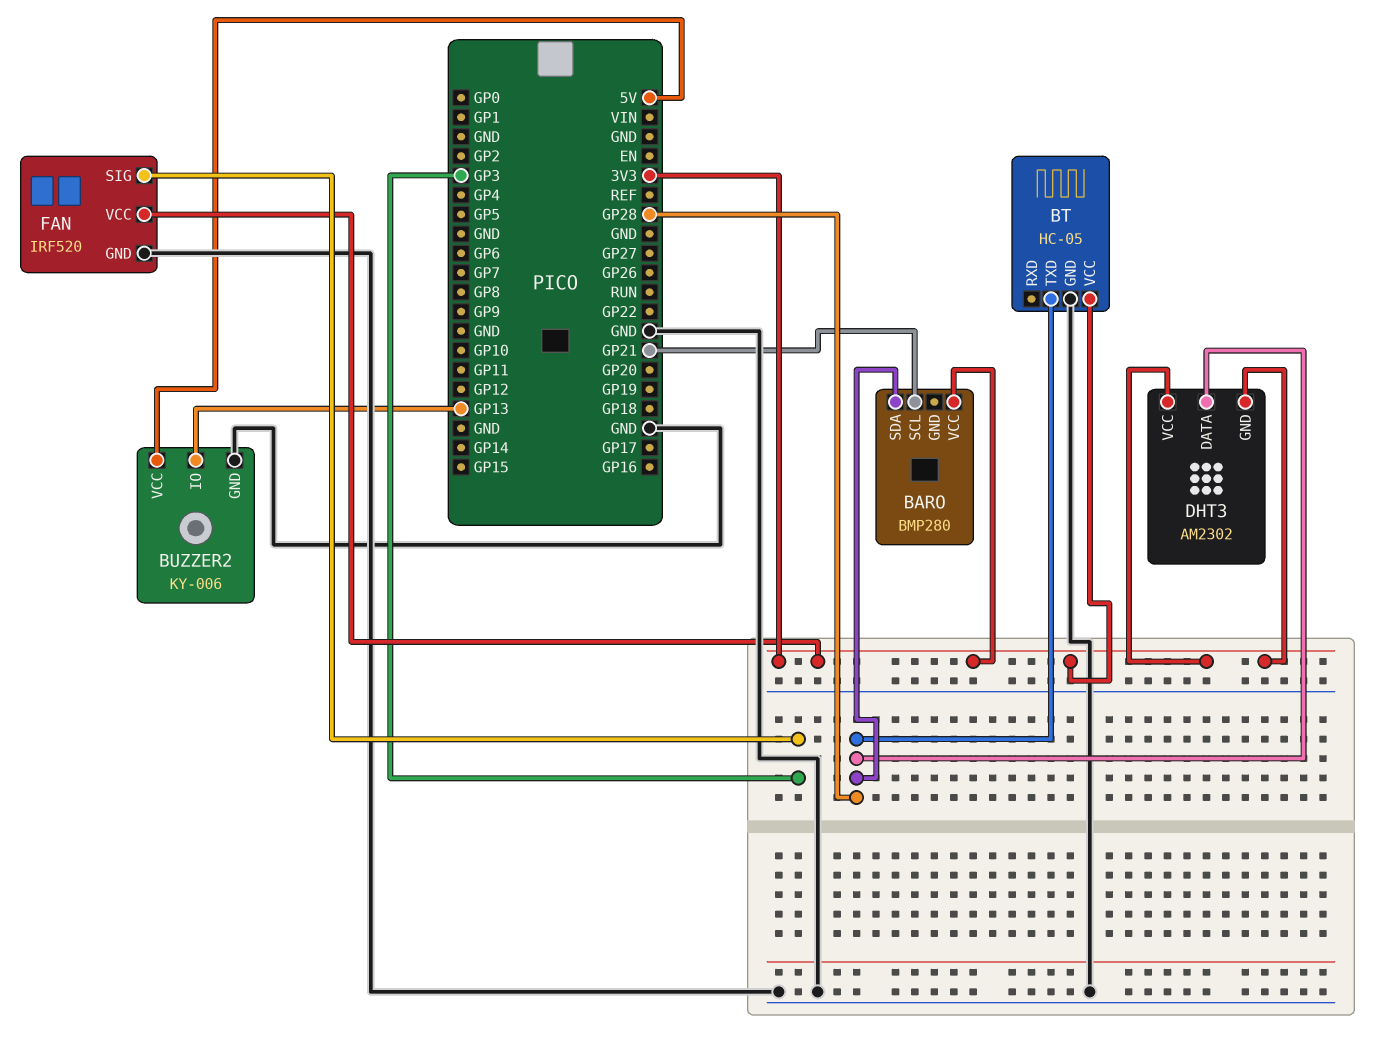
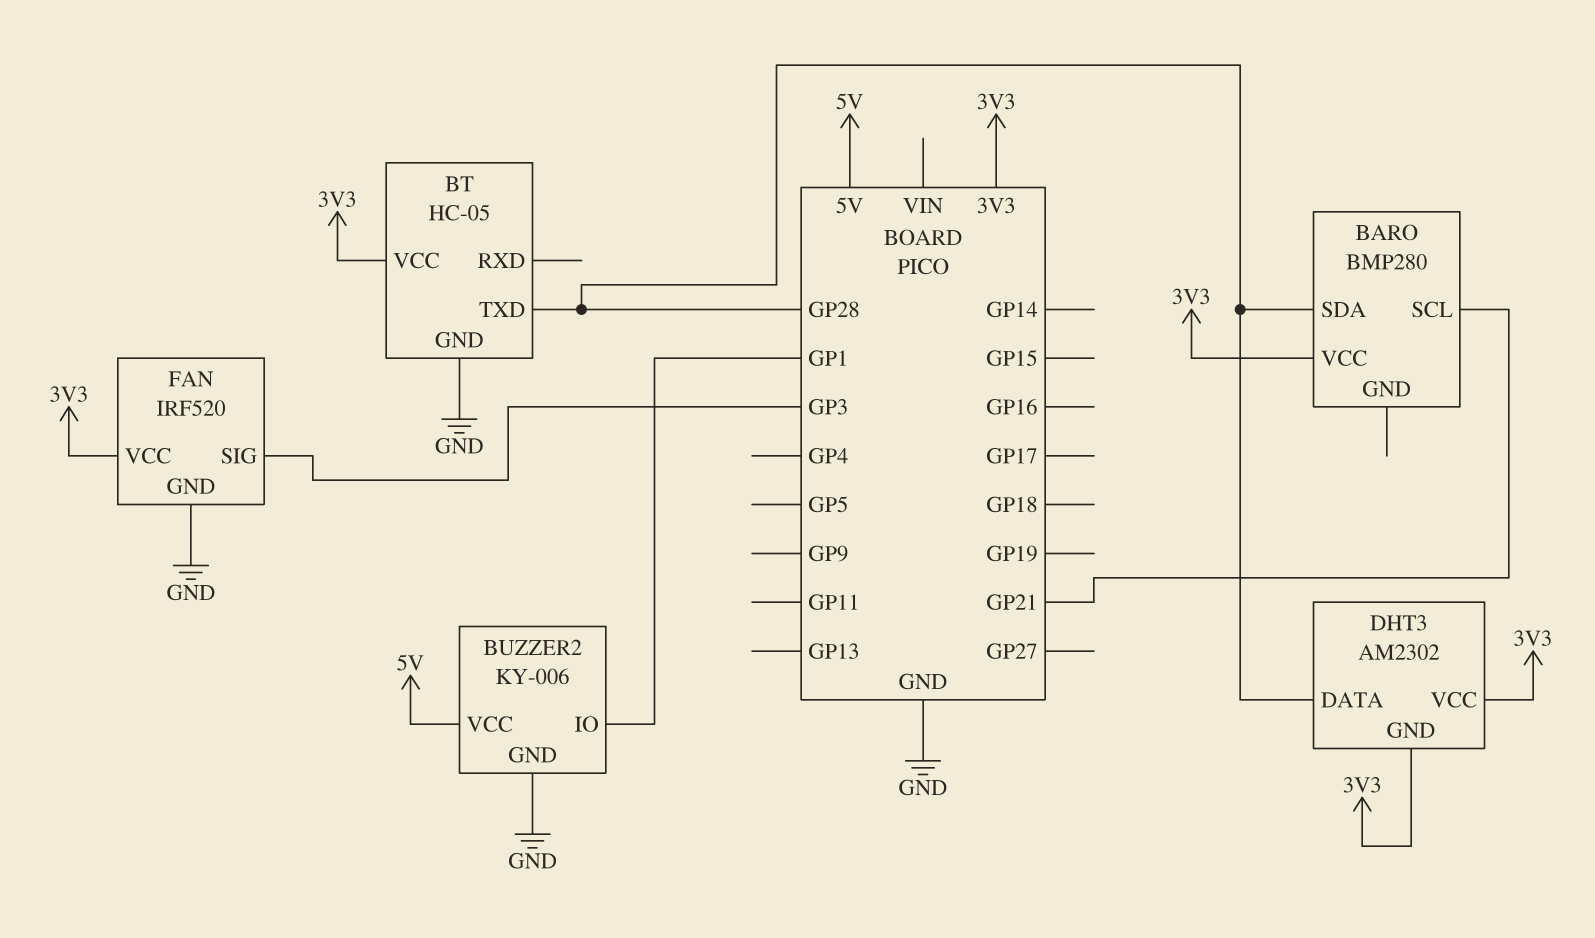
BUZZER2 pin IO: GP13 -> GP1

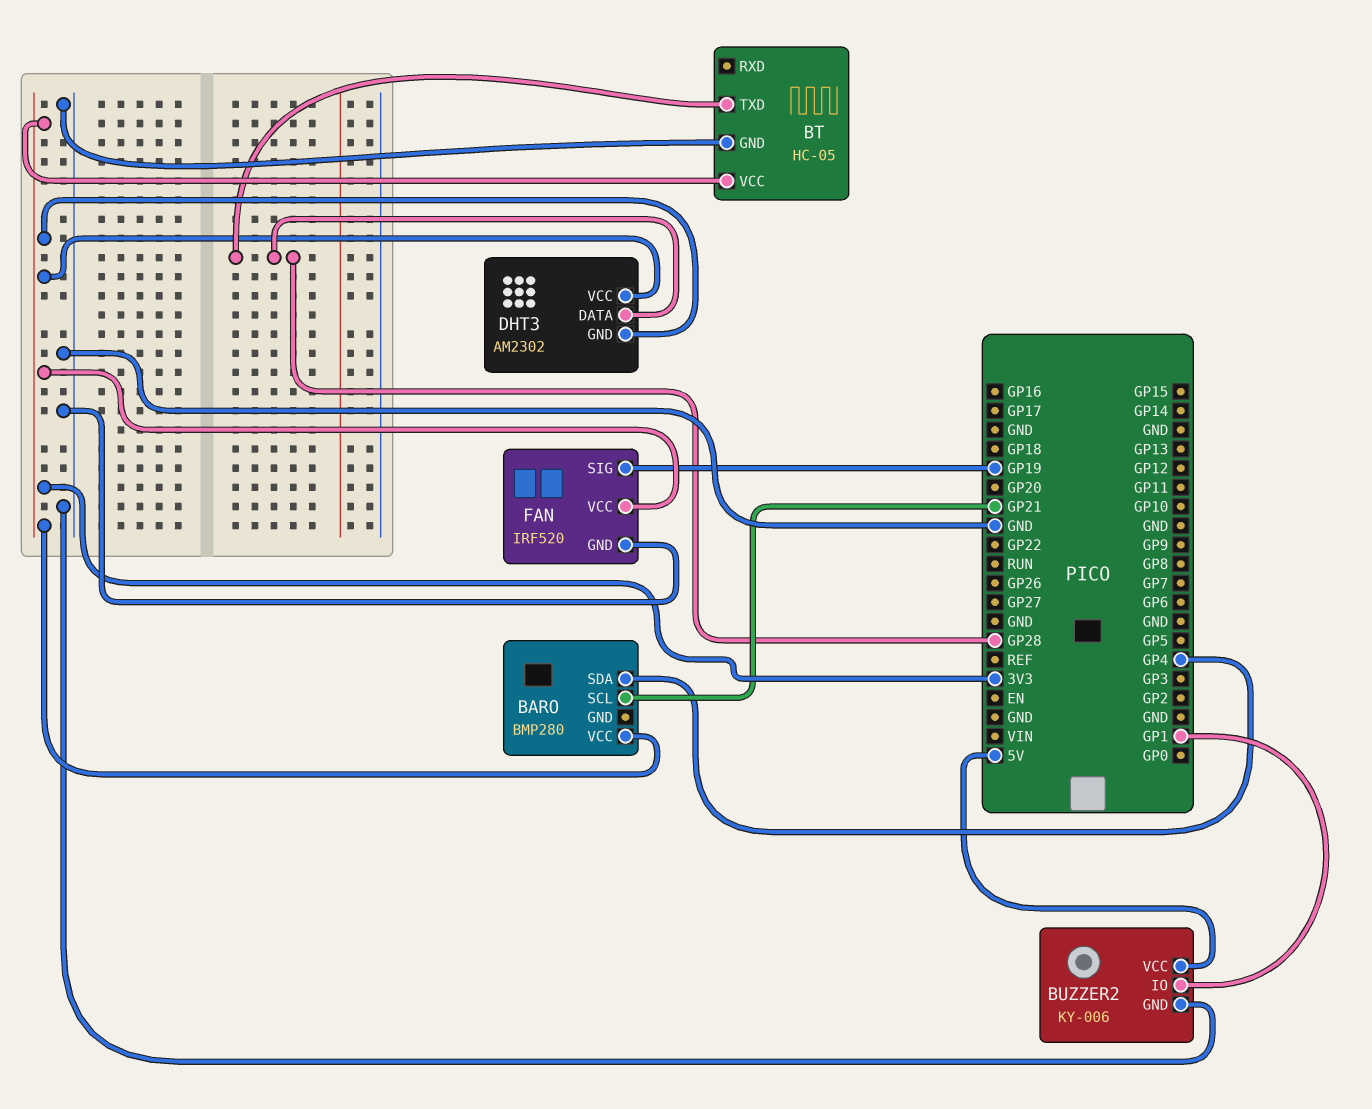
BARO pin SDA: GP28 -> GP4
FAN pin SIG: GP3 -> GP19

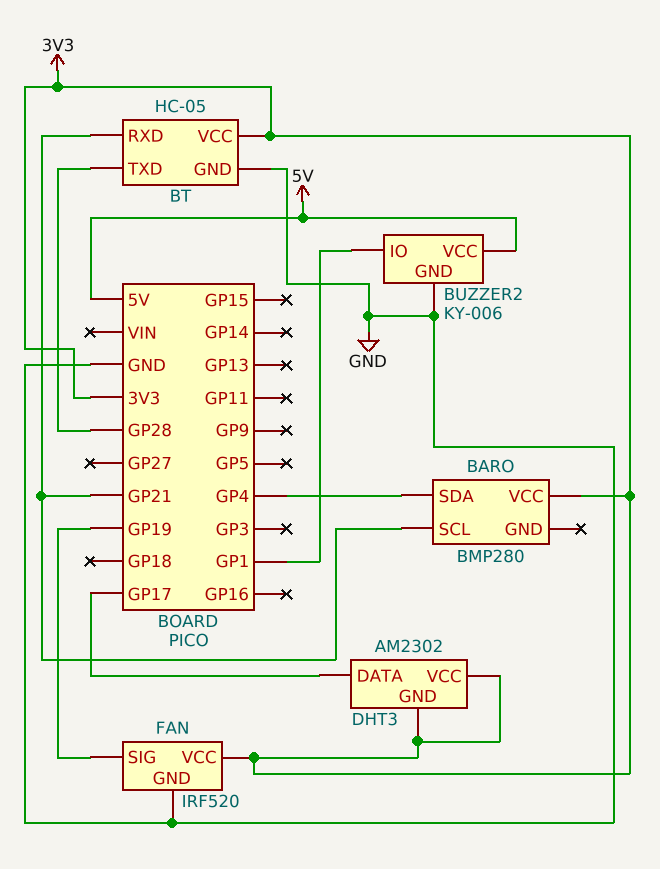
BT pin RXD: none -> GP21
DHT3 pin DATA: GP28 -> GP17

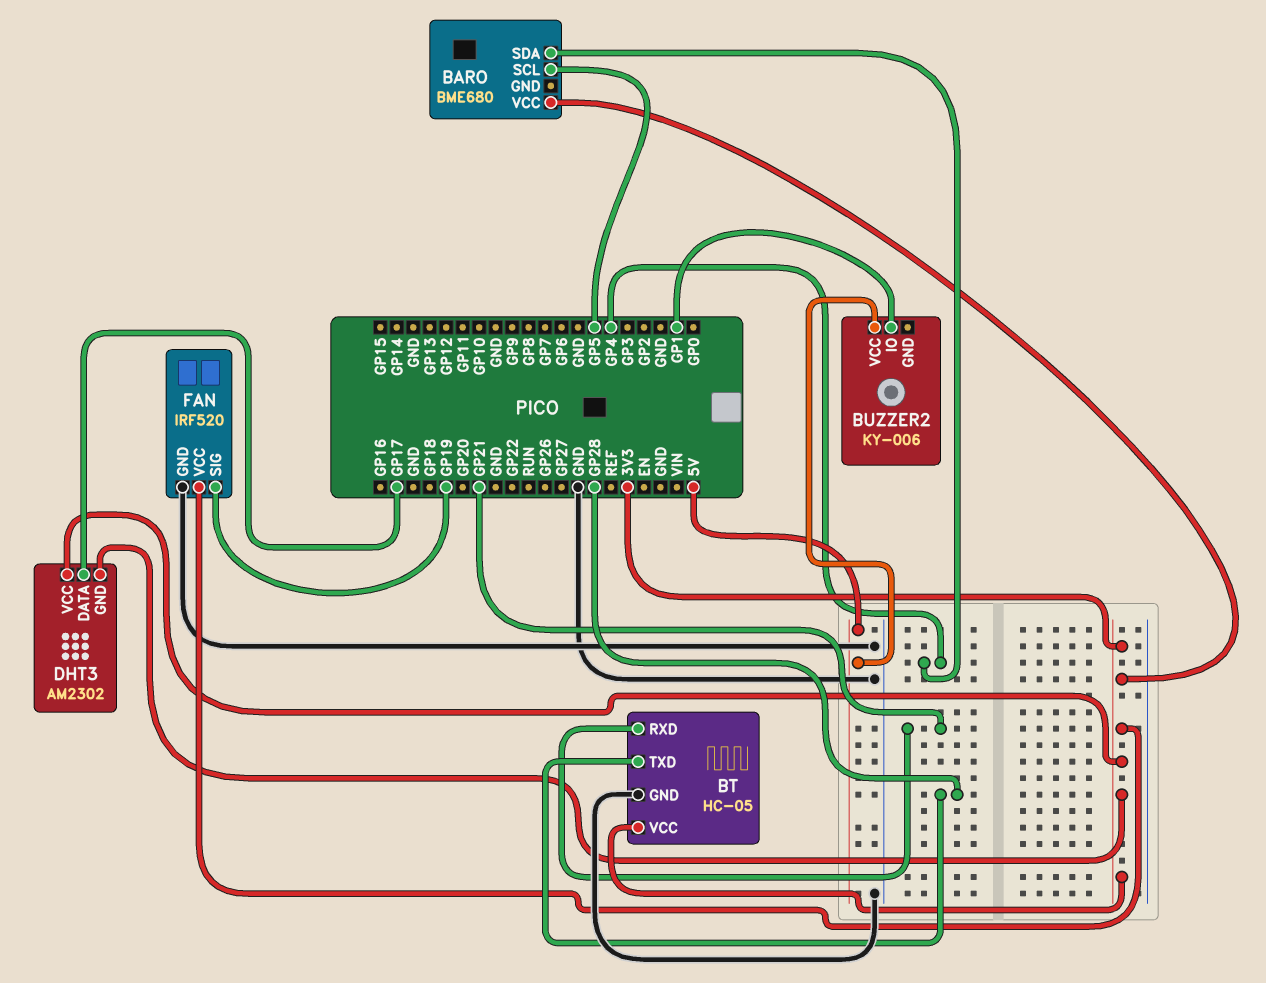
BARO: BMP280 -> BME680
BARO pin SCL: GP21 -> GP5
BUZZER2 pin GND: GND -> none

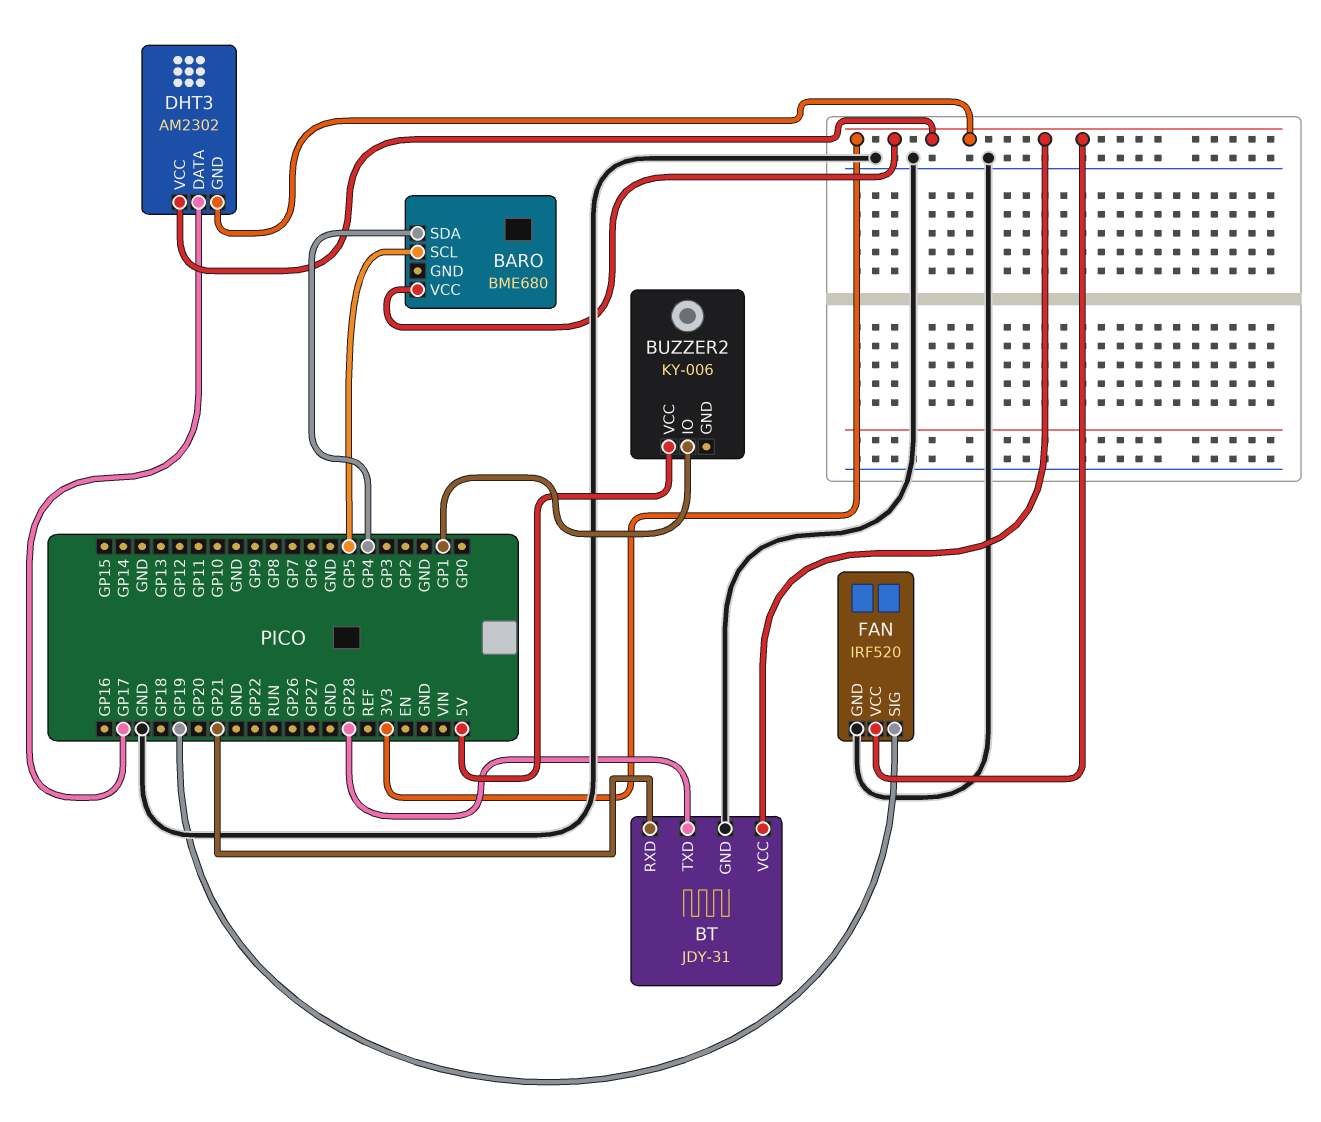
BT: HC-05 -> JDY-31

